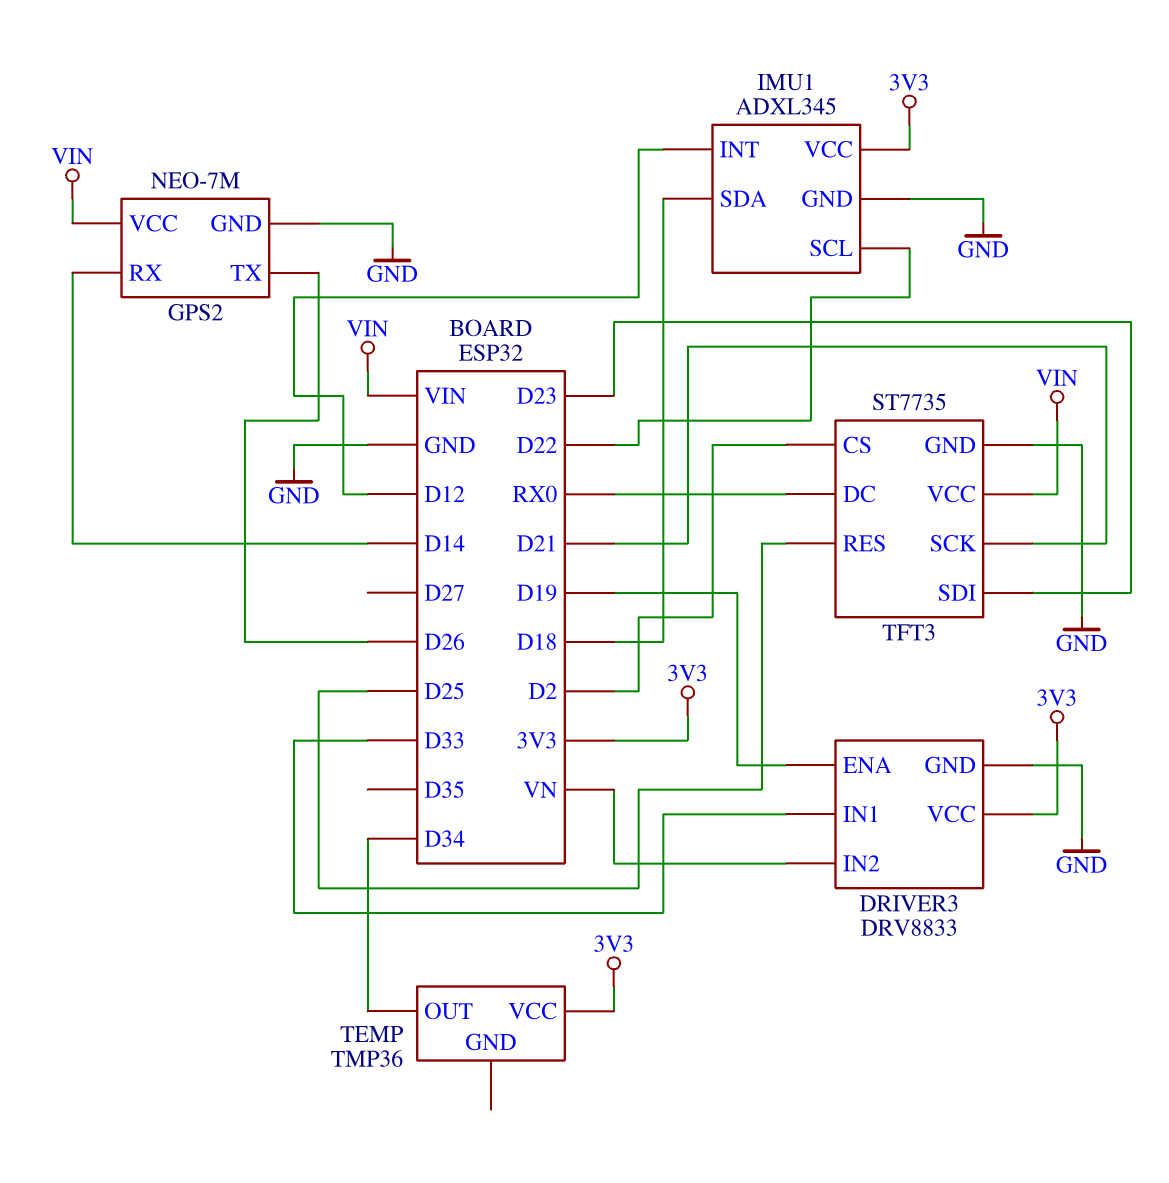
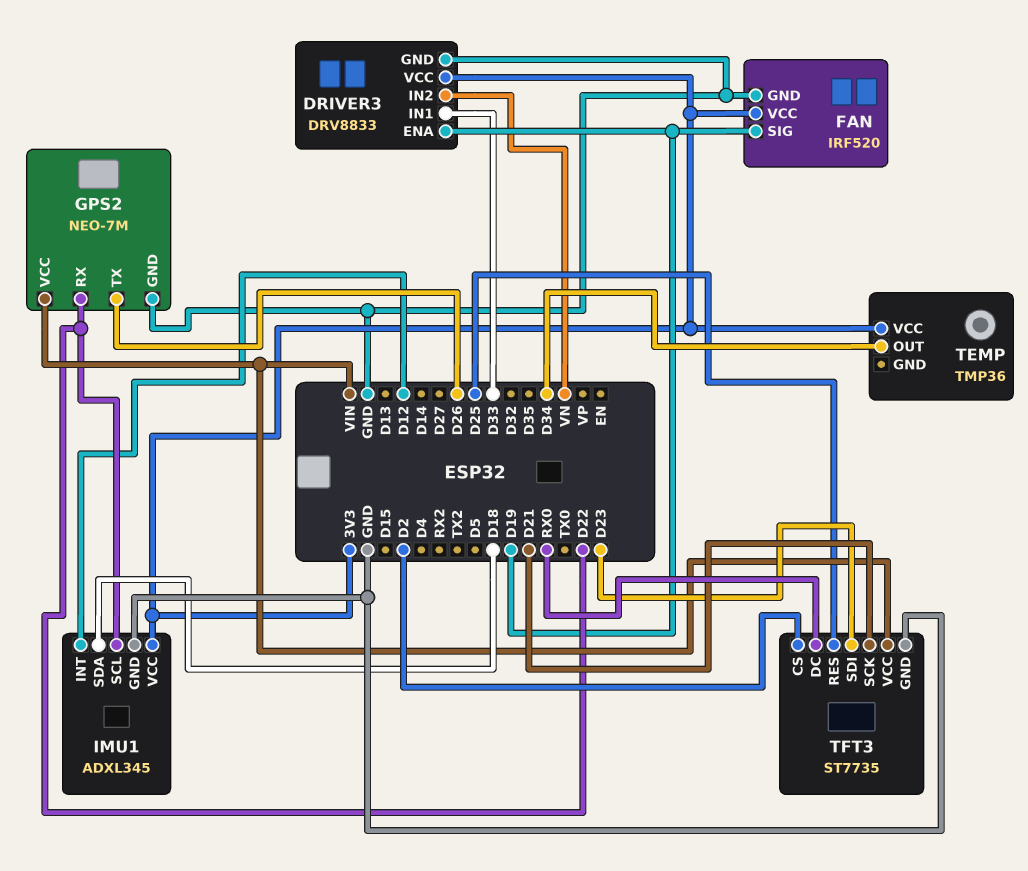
FAN: none -> IRF520
FAN pin GND: none -> GND
FAN pin SIG: none -> D19
FAN pin VCC: none -> 3V3
GPS2 pin RX: D14 -> D22

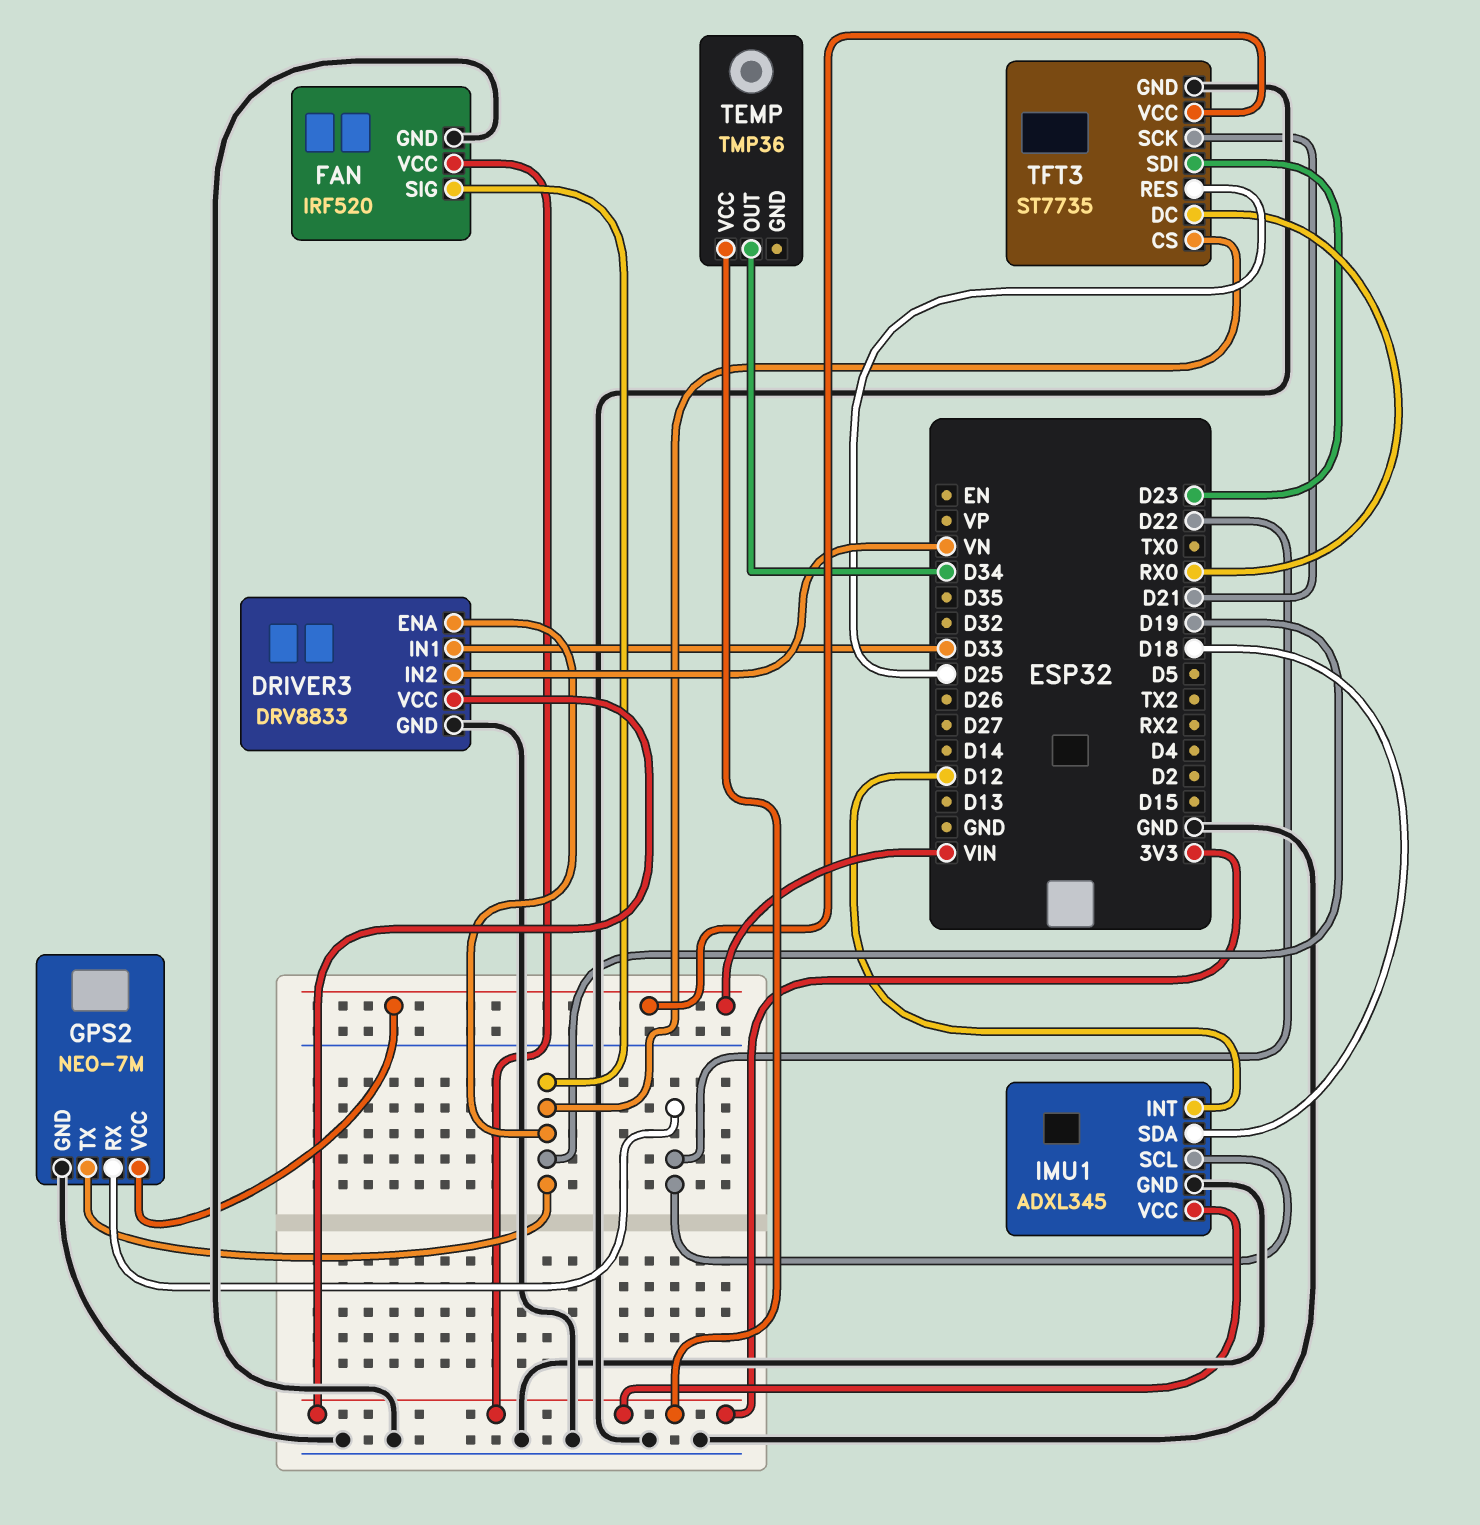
GPS2 pin TX: D26 -> D19
TFT3 pin CS: D2 -> D19

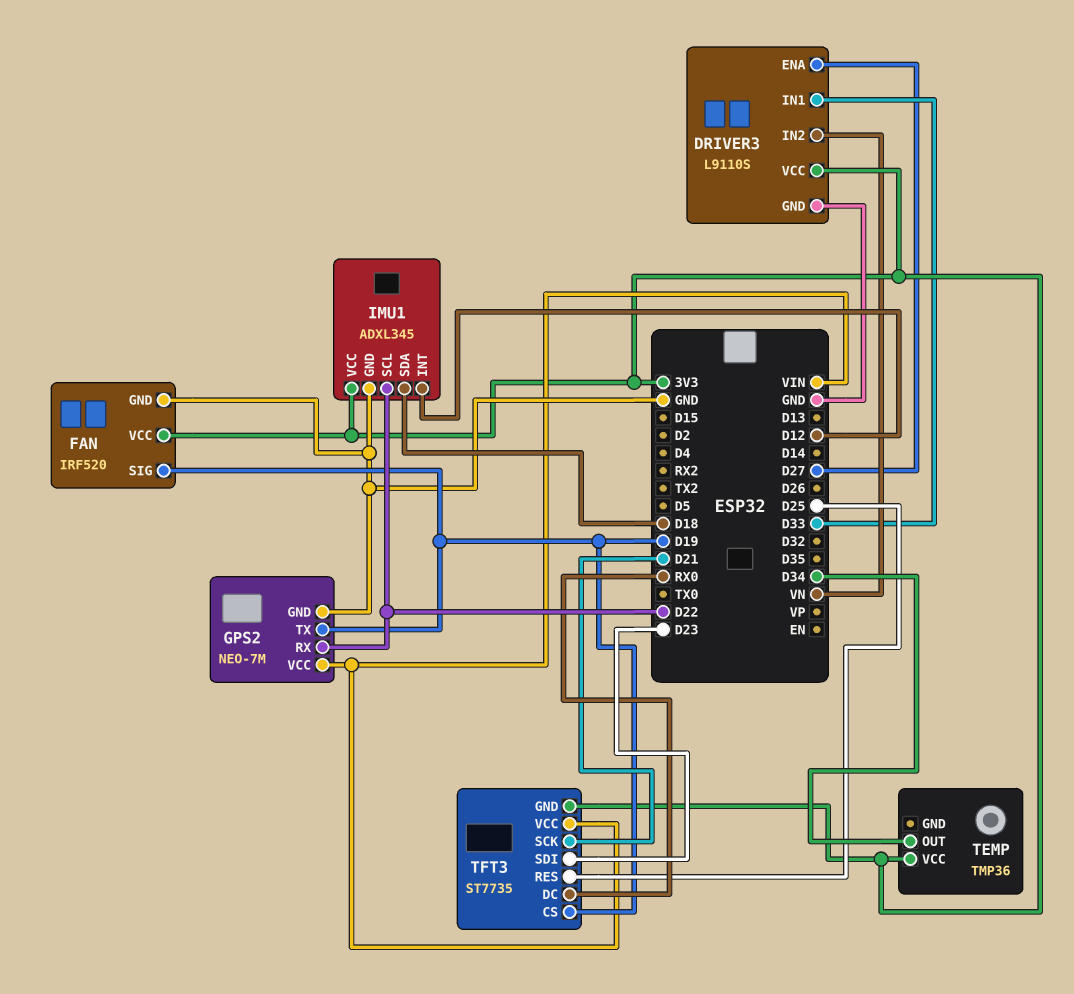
DRIVER3: DRV8833 -> L9110S
DRIVER3 pin ENA: D19 -> D27
TFT3 pin GND: GND -> 3V3

